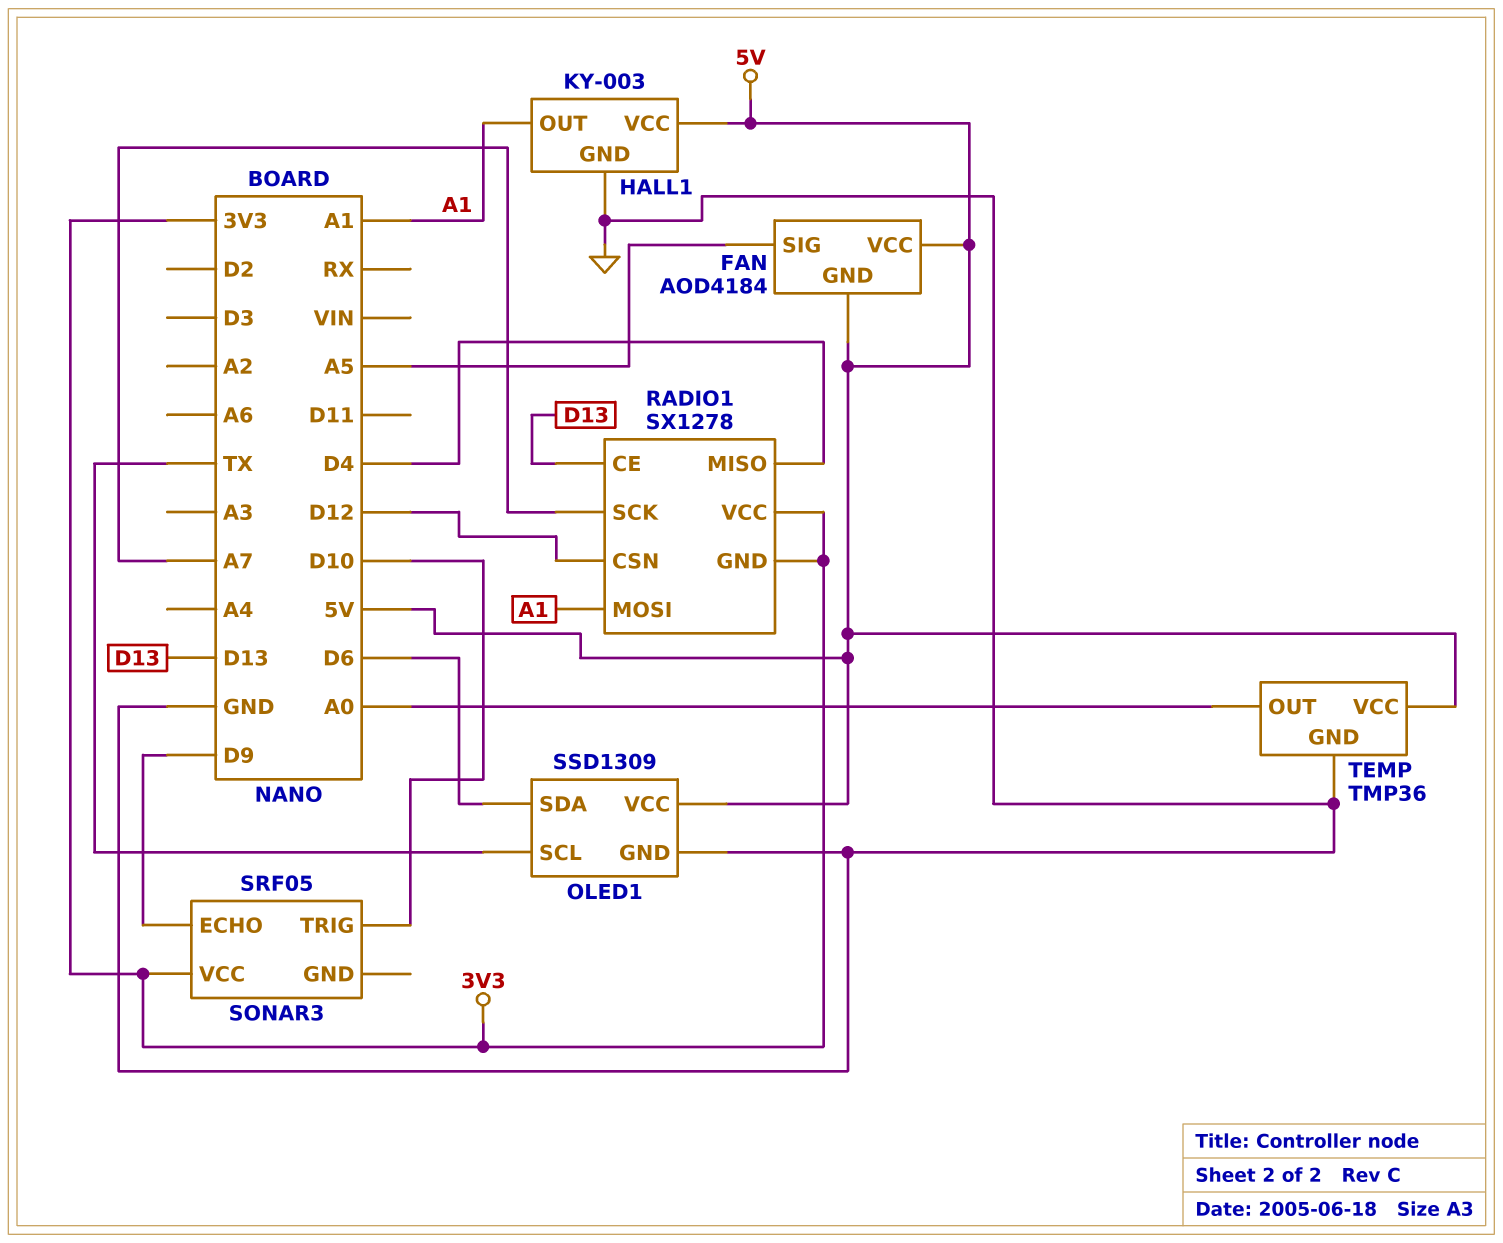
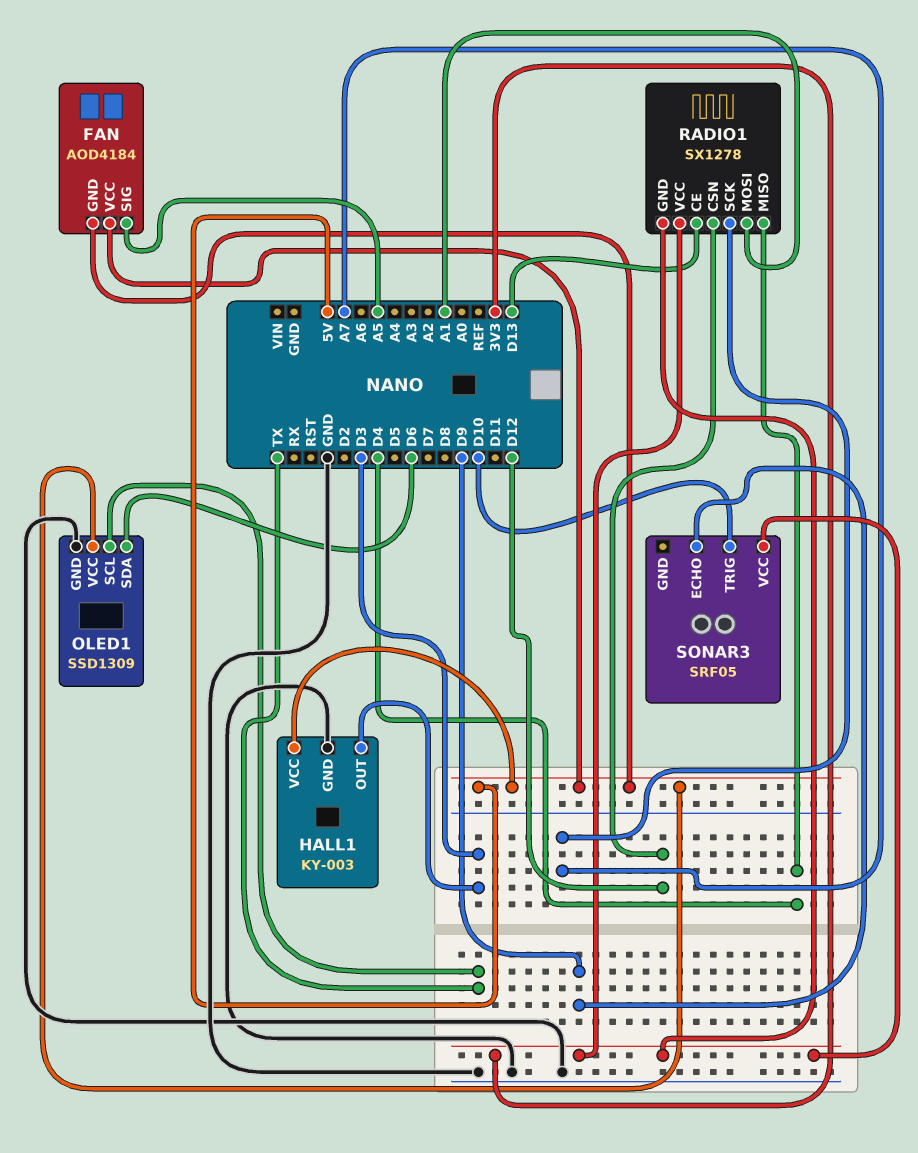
HALL1 pin OUT: A1 -> D3
TEMP: TMP36 -> none
TEMP pin GND: GND -> none
TEMP pin OUT: A0 -> none
TEMP pin VCC: 5V -> none

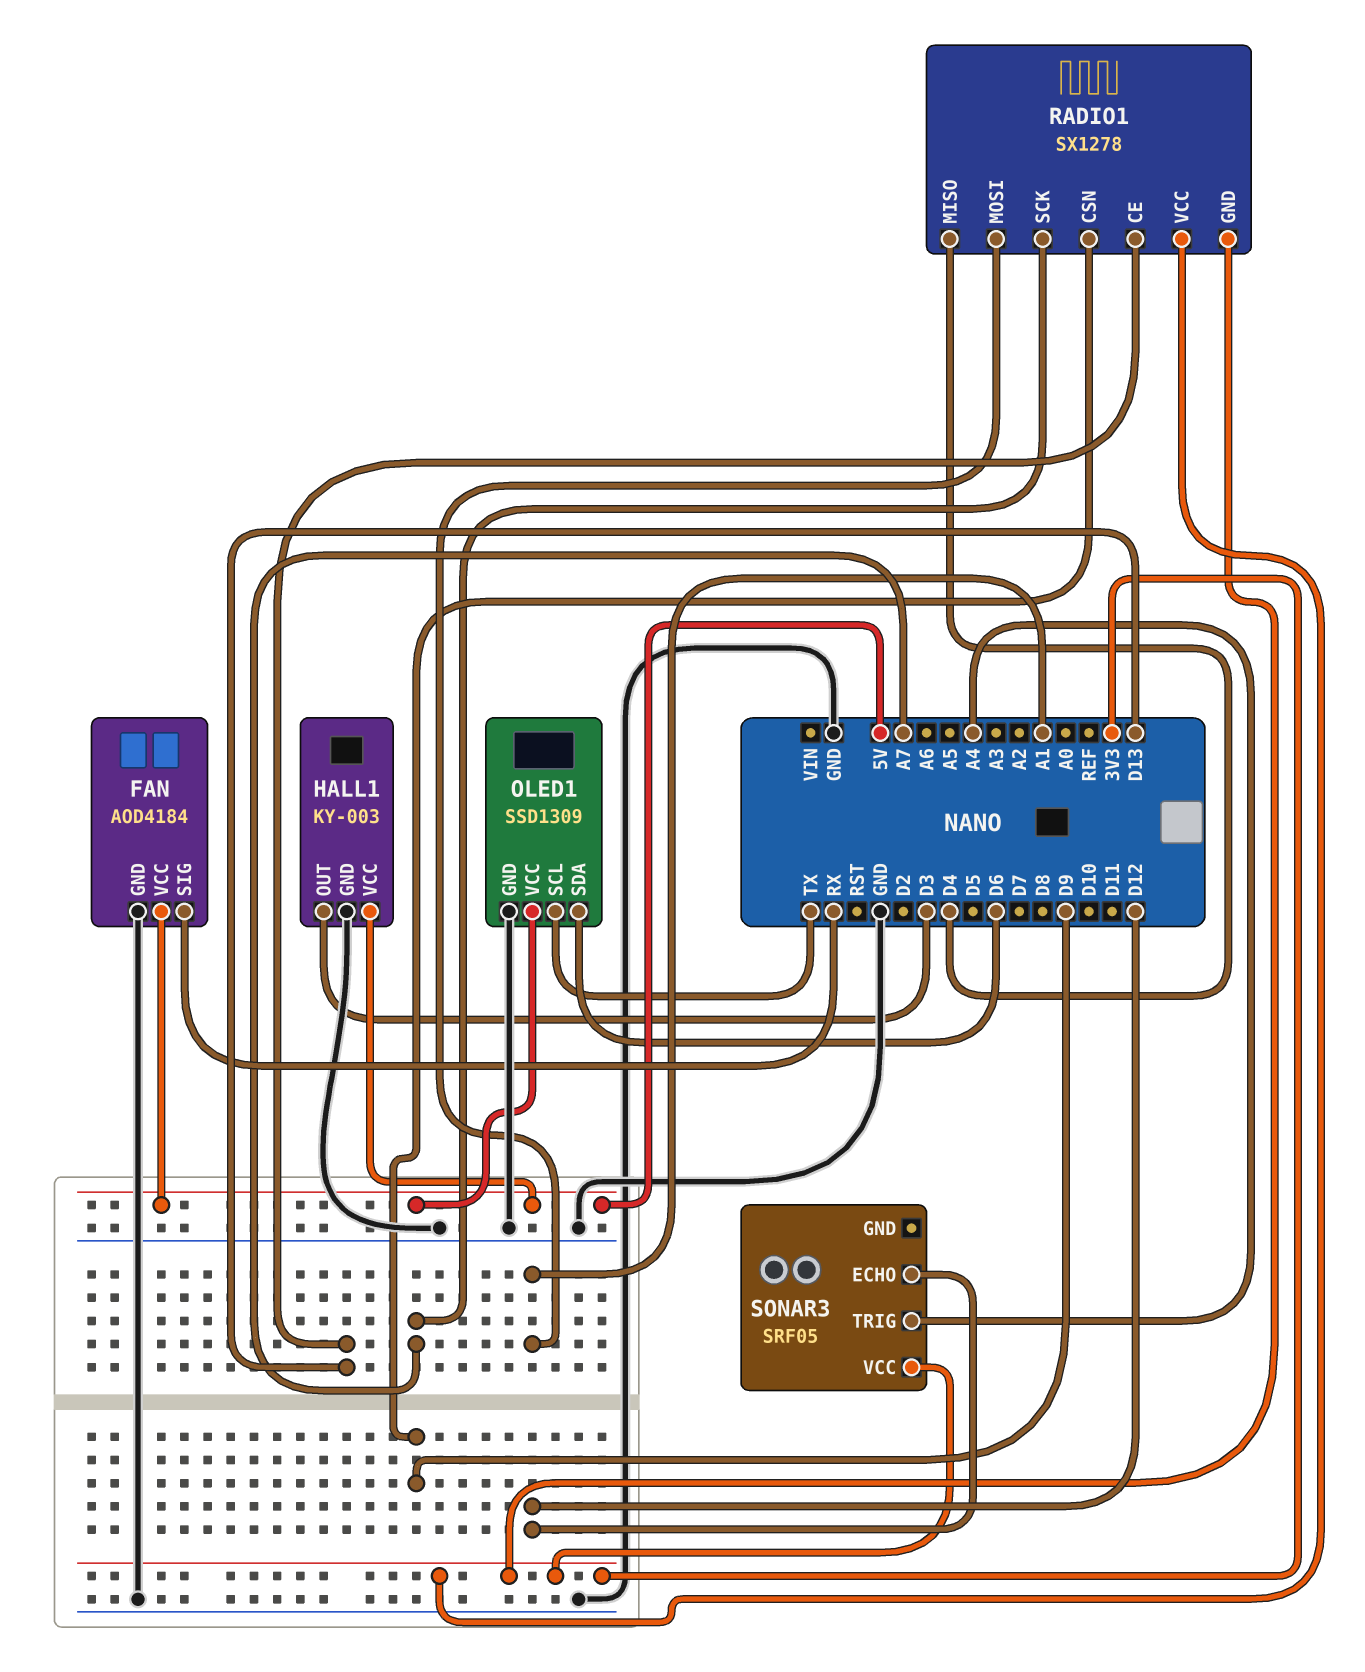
FAN pin GND: 5V -> GND
FAN pin SIG: A5 -> RX
RADIO1 pin CSN: D12 -> D9
SONAR3 pin ECHO: D9 -> D12
SONAR3 pin TRIG: D10 -> A4

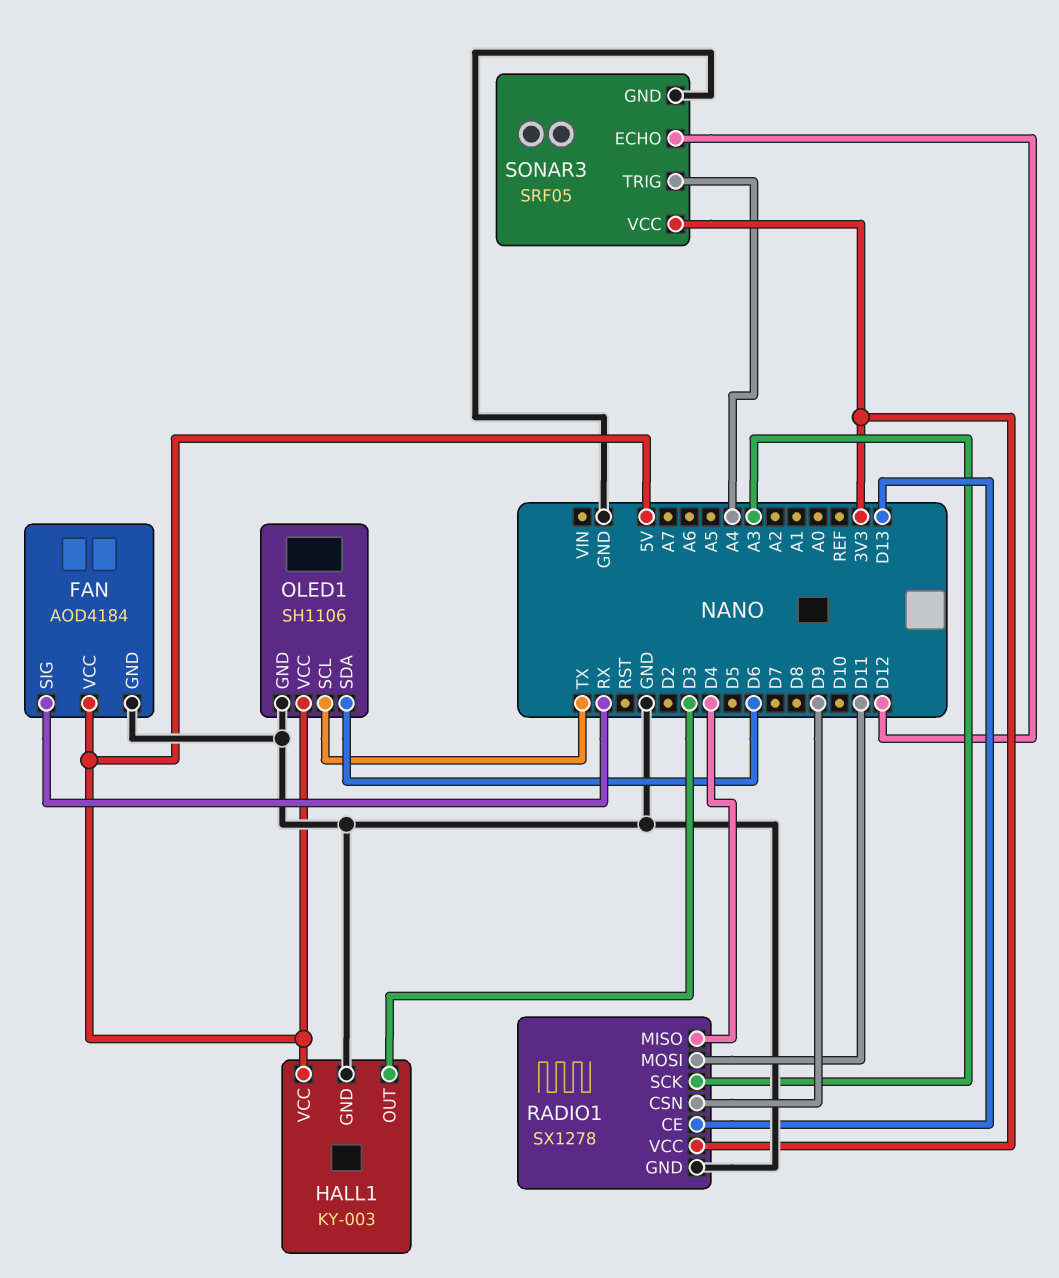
OLED1: SSD1309 -> SH1106
RADIO1 pin GND: 3V3 -> GND
RADIO1 pin MOSI: A1 -> D11
RADIO1 pin SCK: A7 -> A3
SONAR3 pin GND: none -> GND

